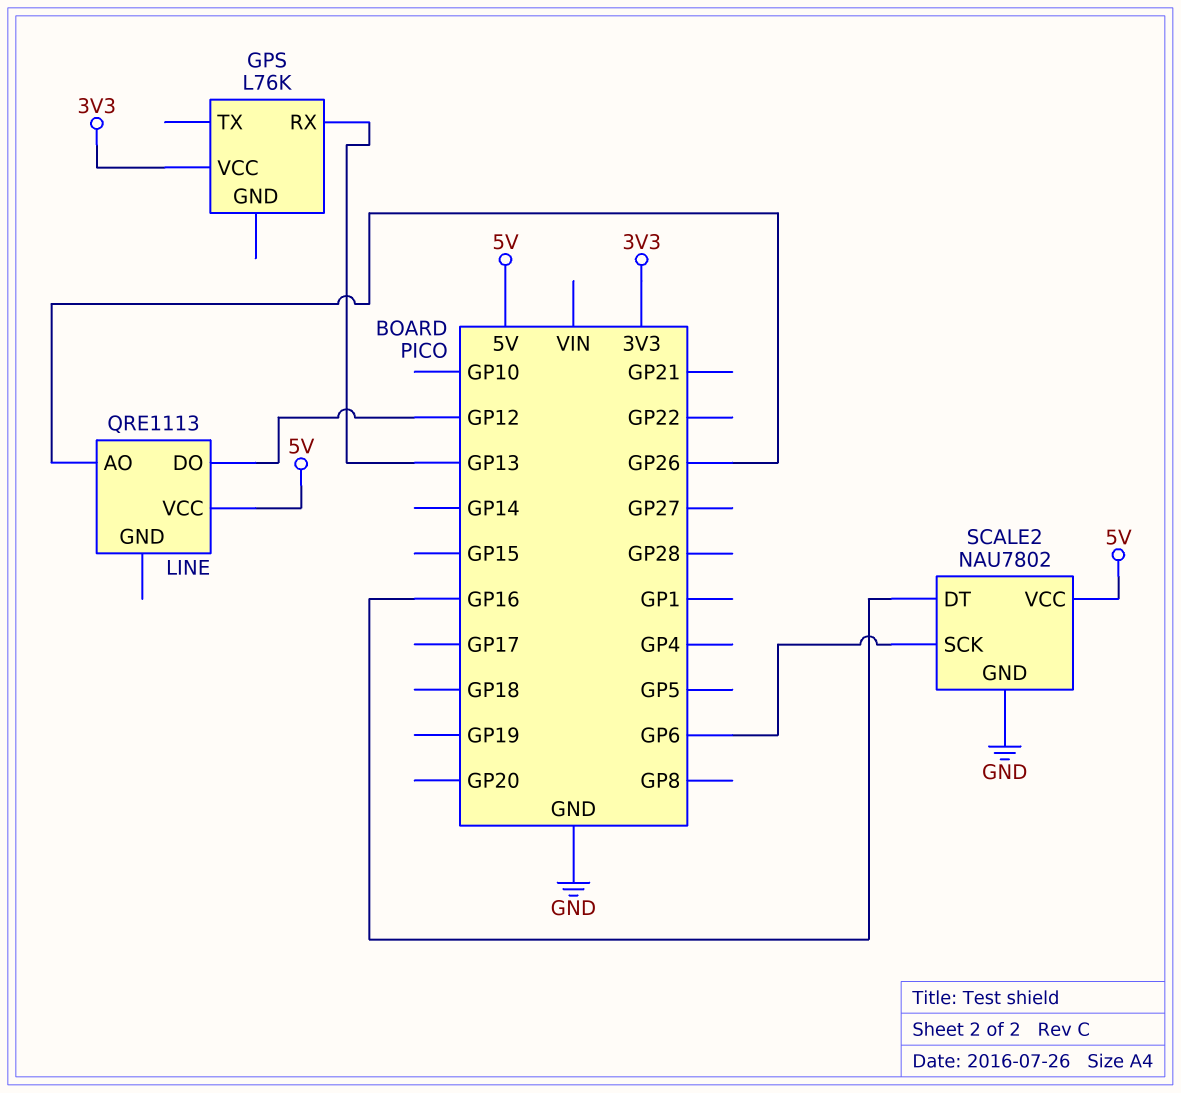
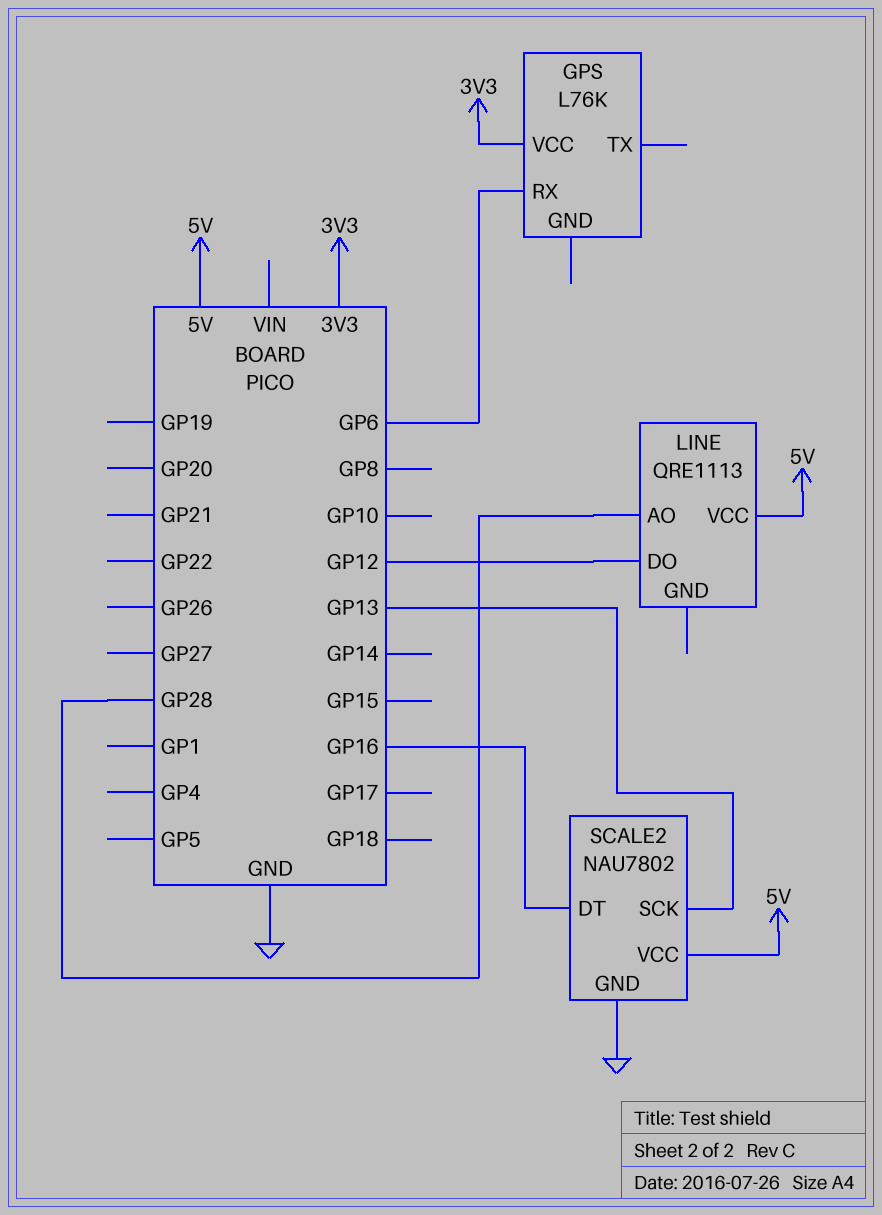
GPS pin RX: GP13 -> GP6
LINE pin AO: GP26 -> GP28
SCALE2 pin SCK: GP6 -> GP13

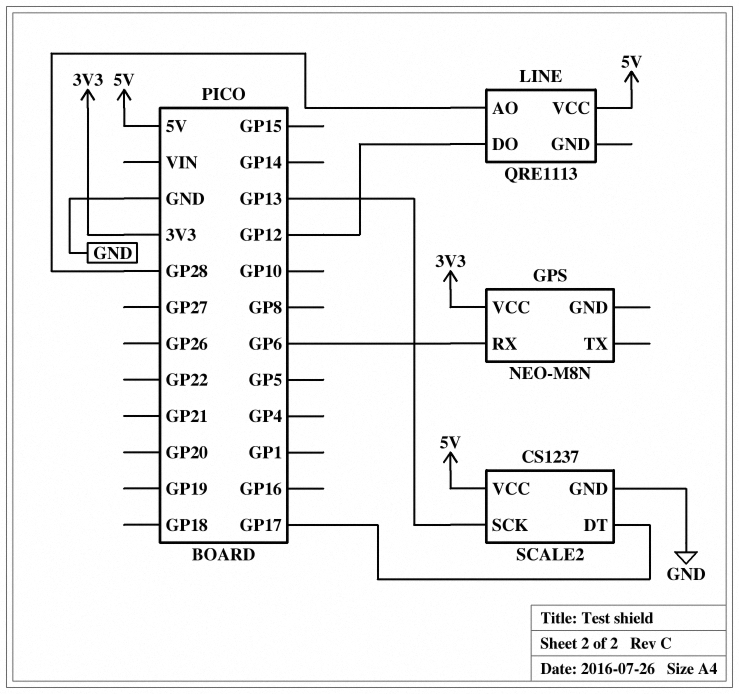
GPS: L76K -> NEO-M8N
SCALE2: NAU7802 -> CS1237
SCALE2 pin DT: GP16 -> GP17

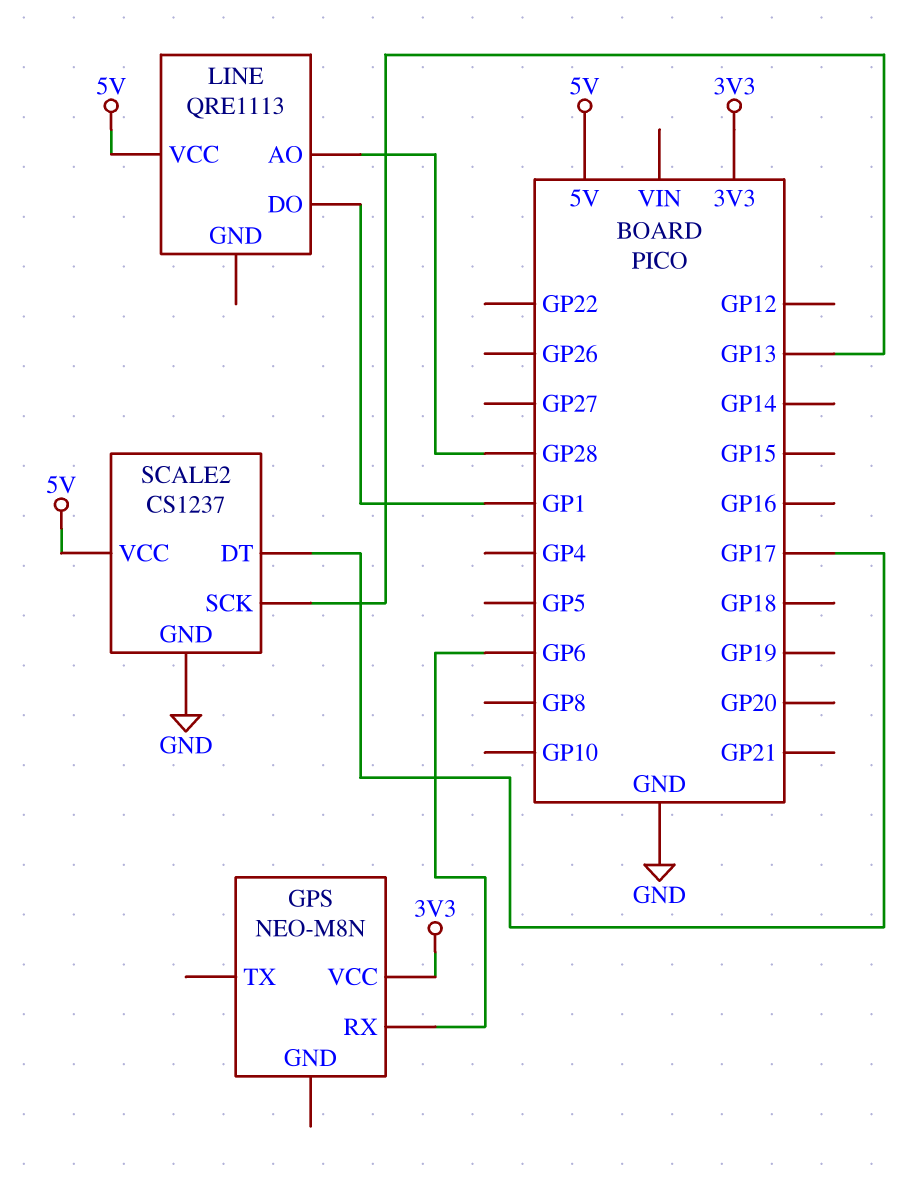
LINE pin DO: GP12 -> GP1

